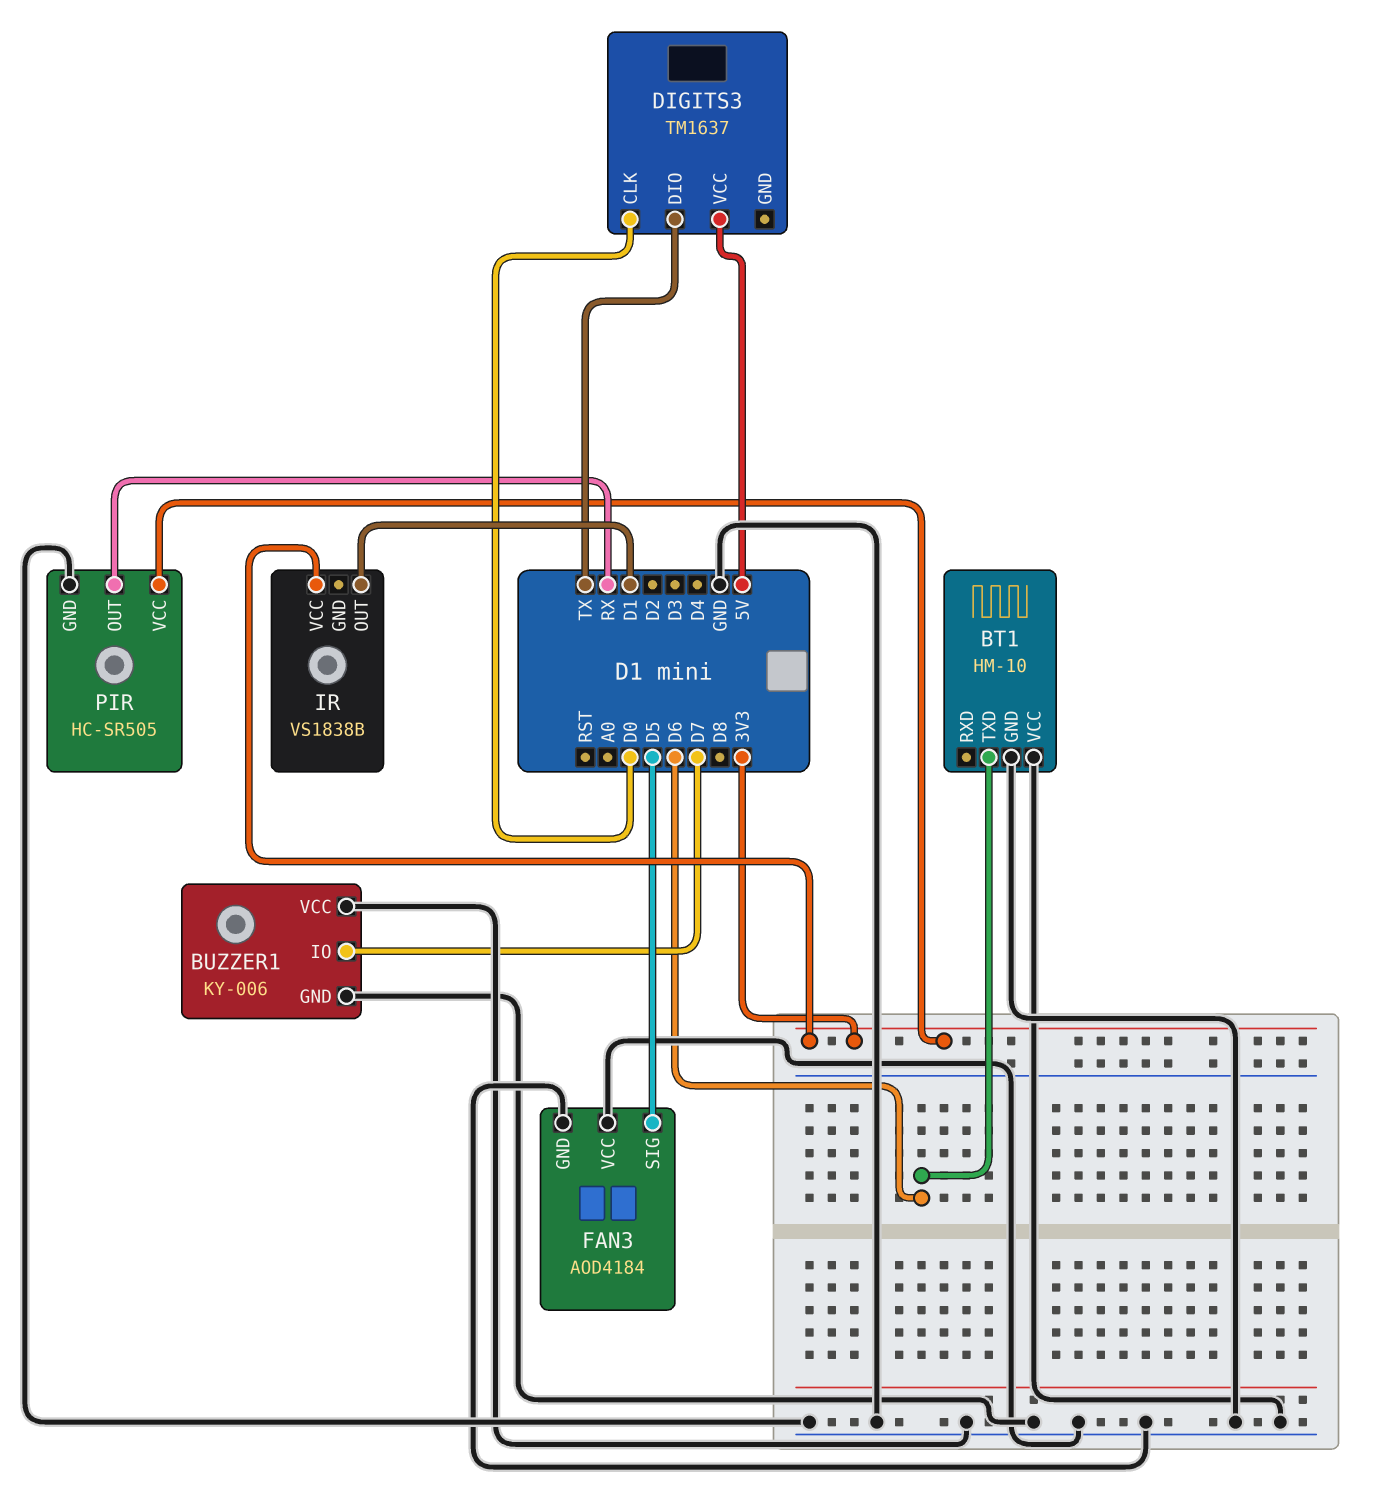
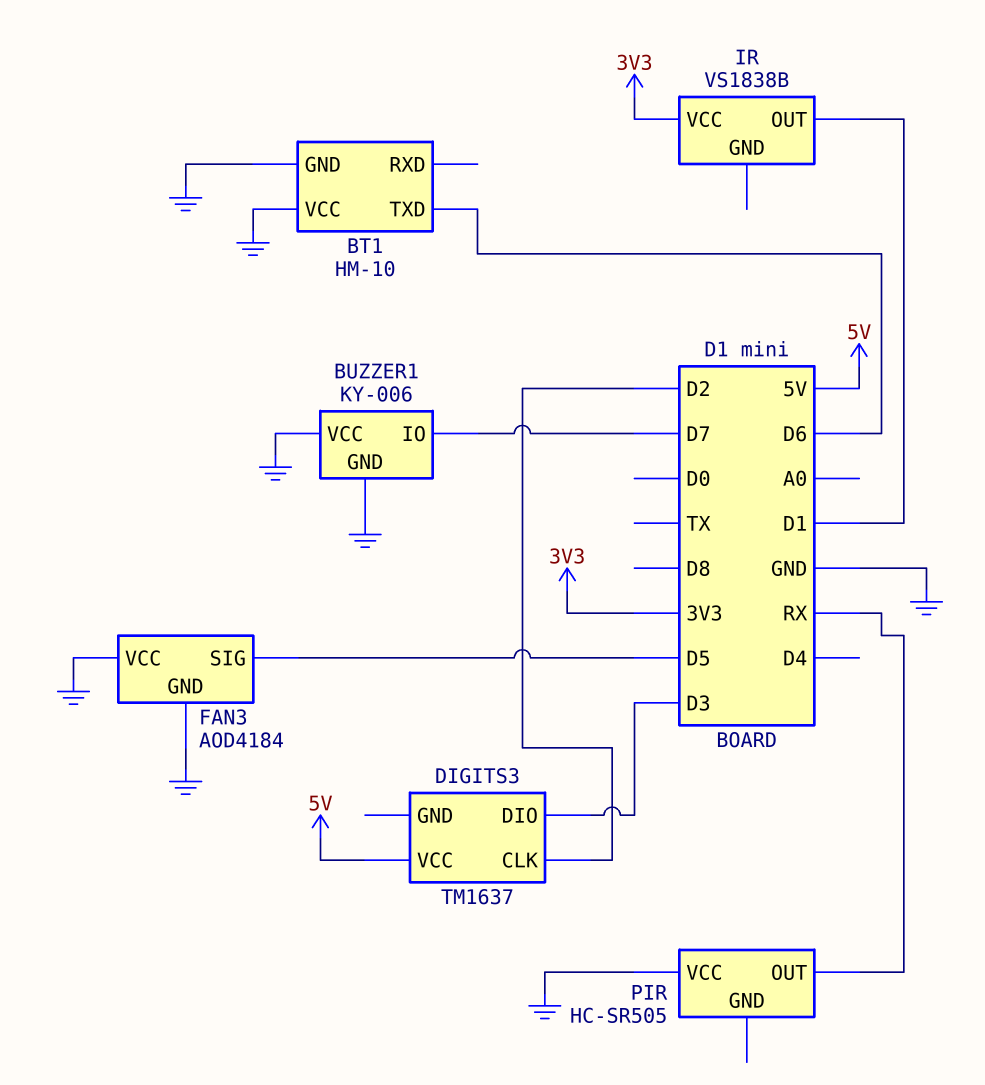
DIGITS3 pin CLK: D0 -> D2
DIGITS3 pin DIO: TX -> D3
PIR pin GND: GND -> none
PIR pin VCC: 3V3 -> GND

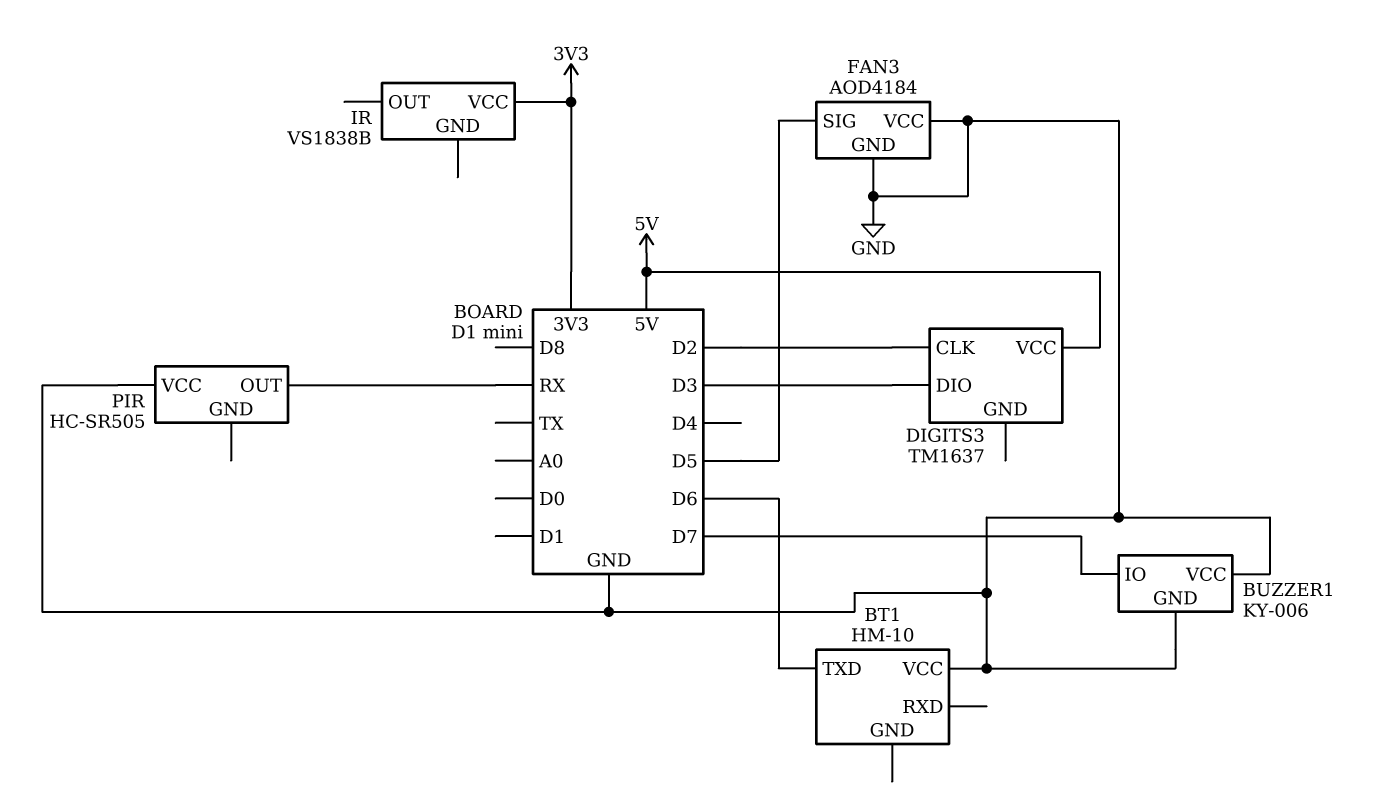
BT1 pin GND: GND -> none
IR pin OUT: D1 -> none

